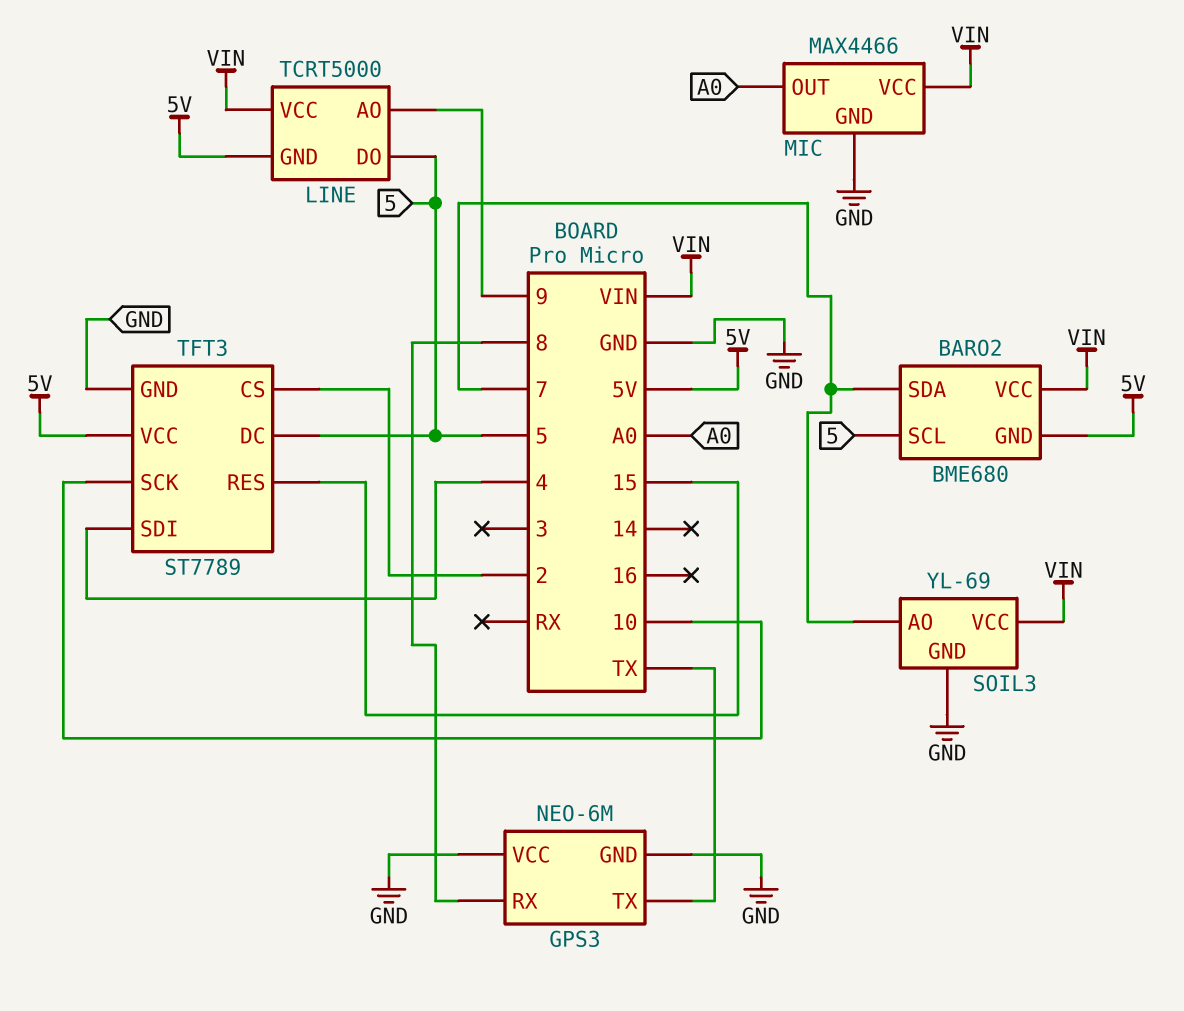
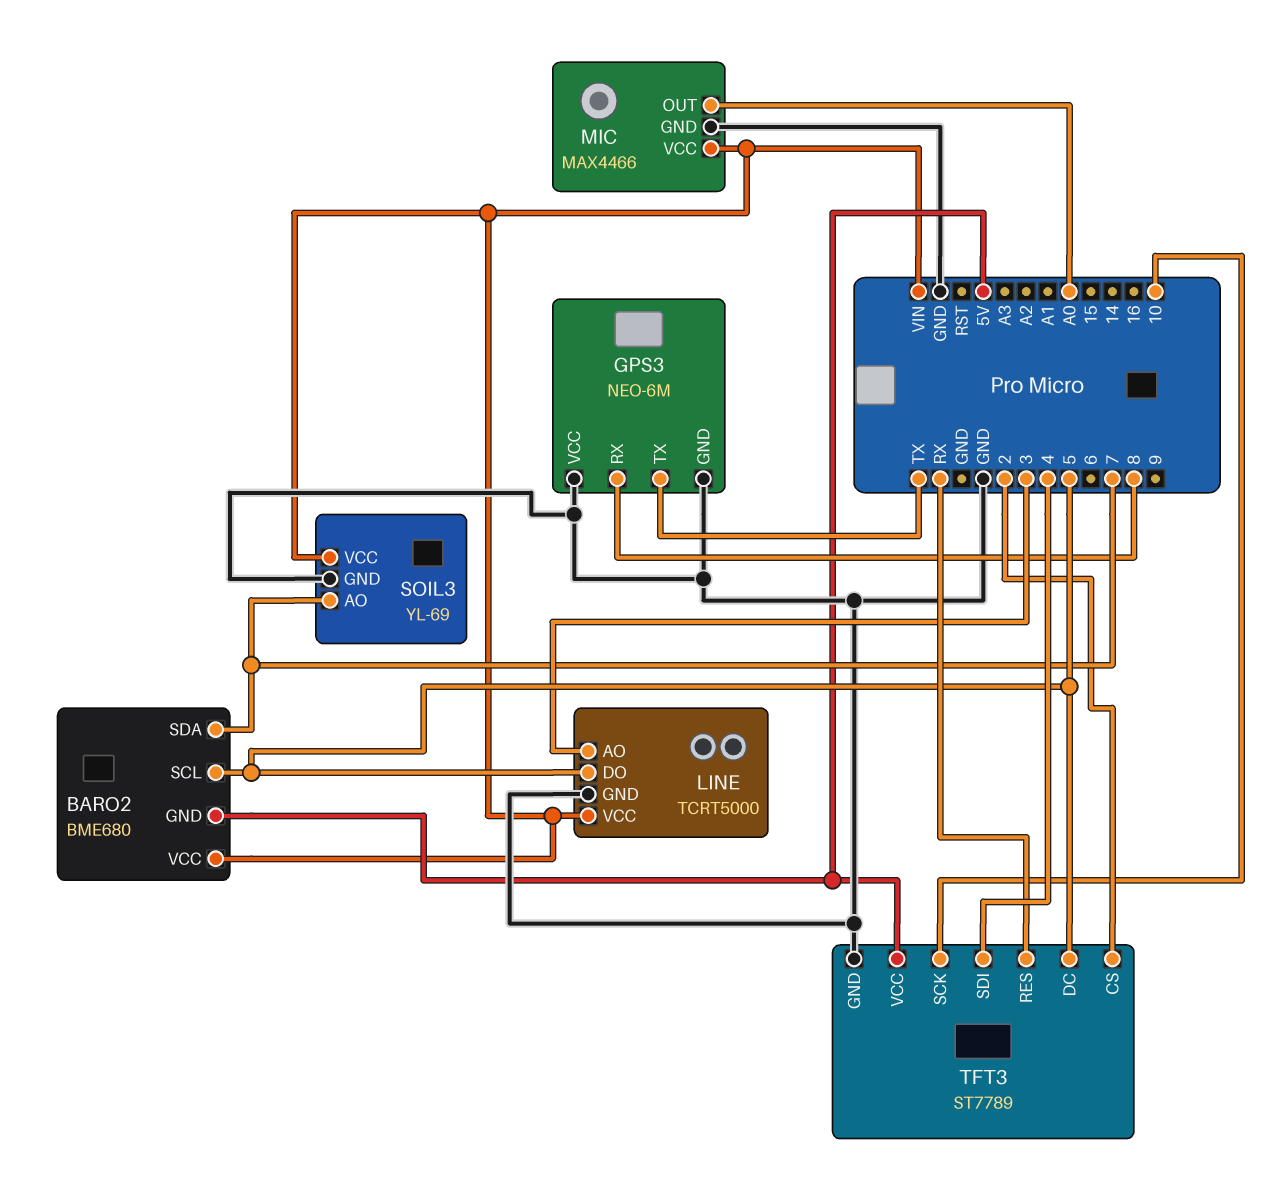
LINE pin AO: 9 -> 3
LINE pin GND: 5V -> GND
TFT3 pin RES: 15 -> RX

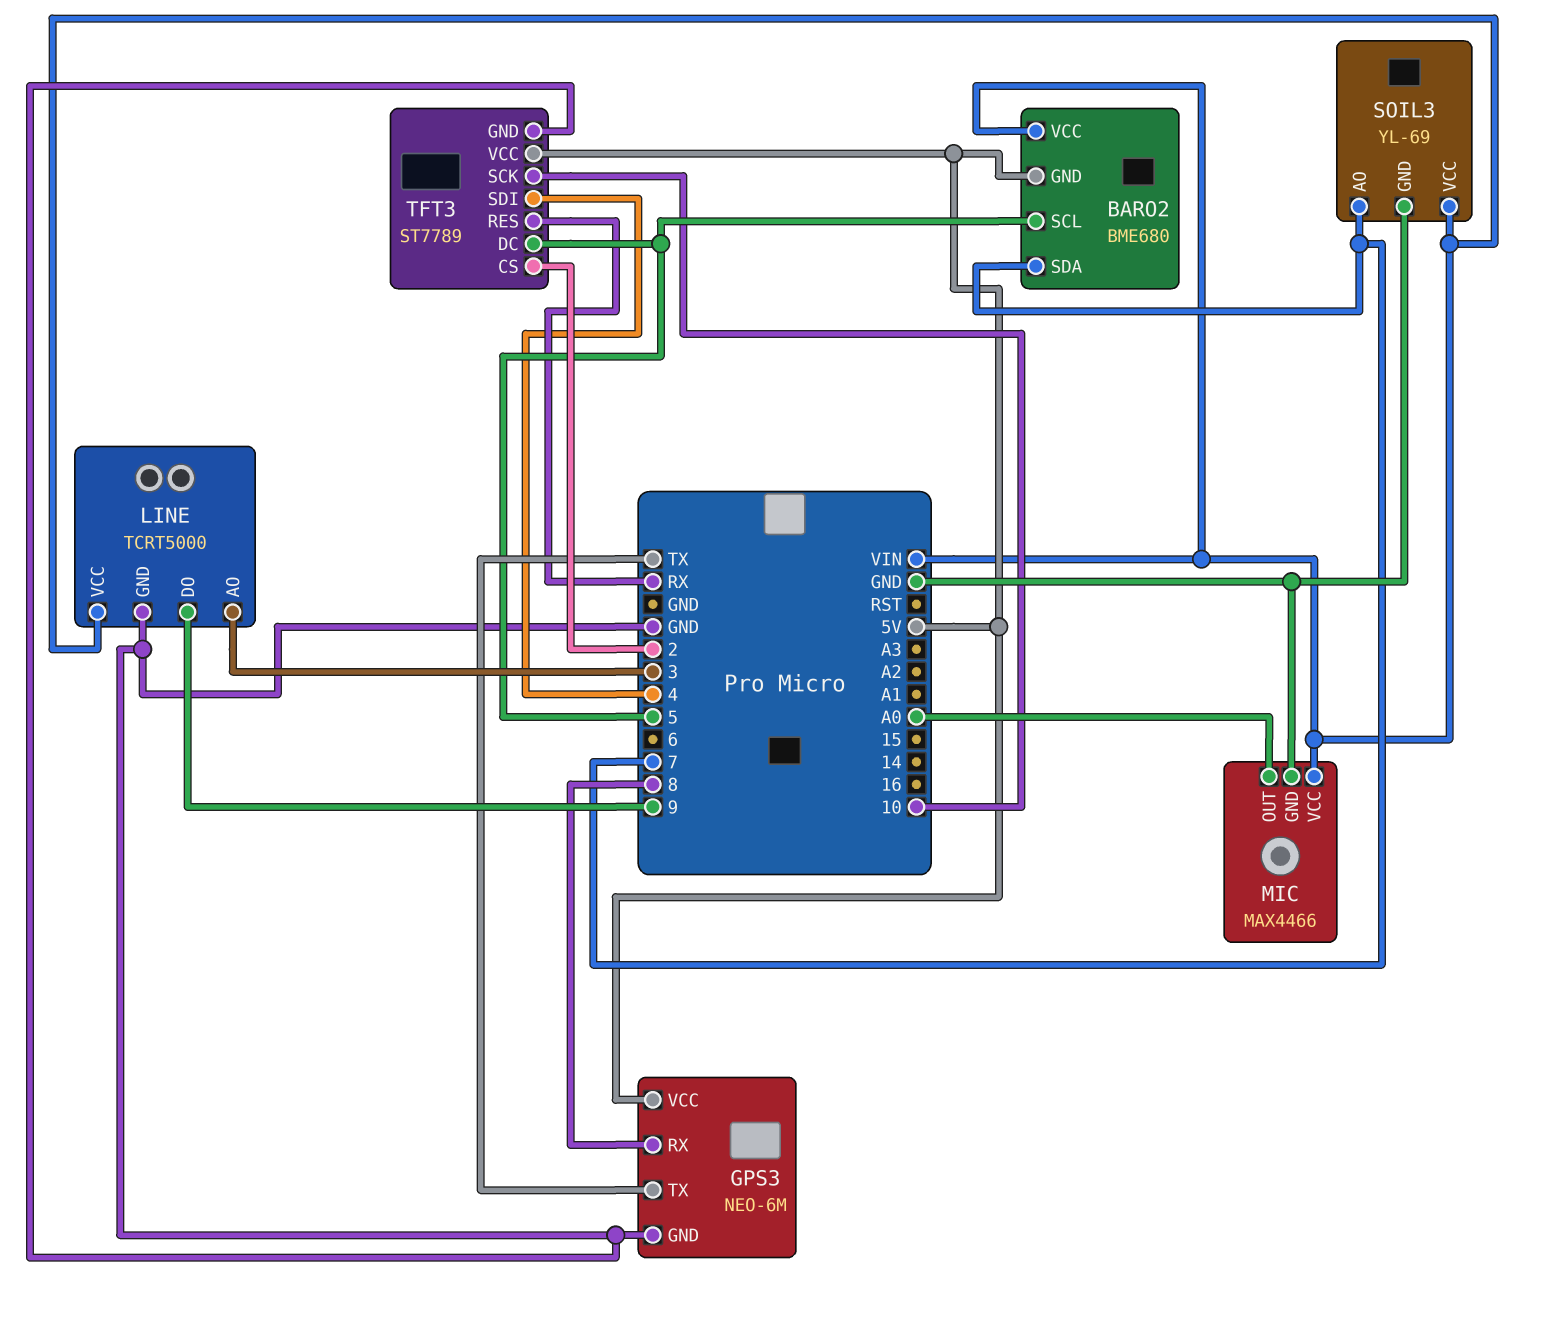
GPS3 pin VCC: GND -> 5V
LINE pin DO: 5 -> 9

